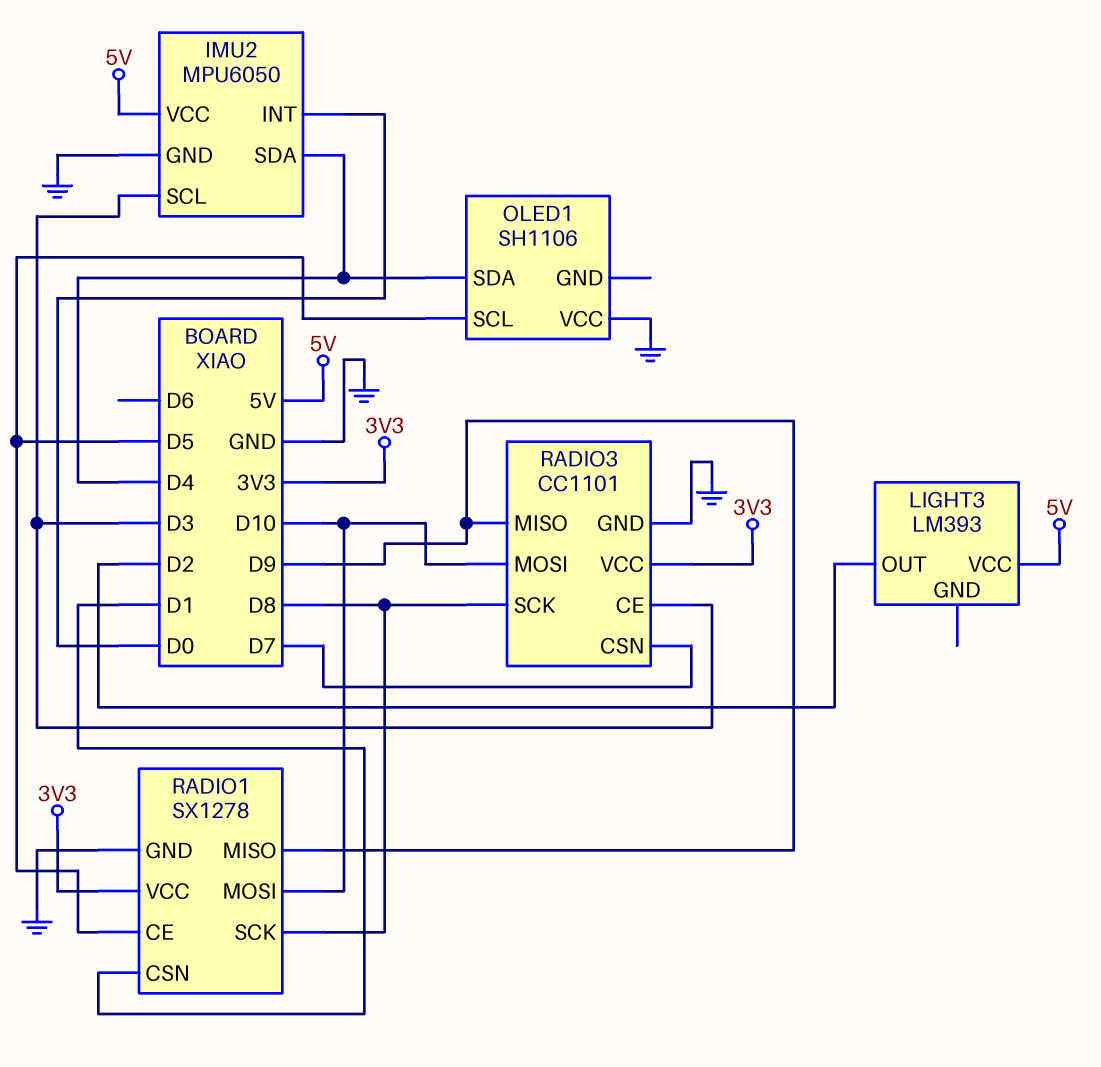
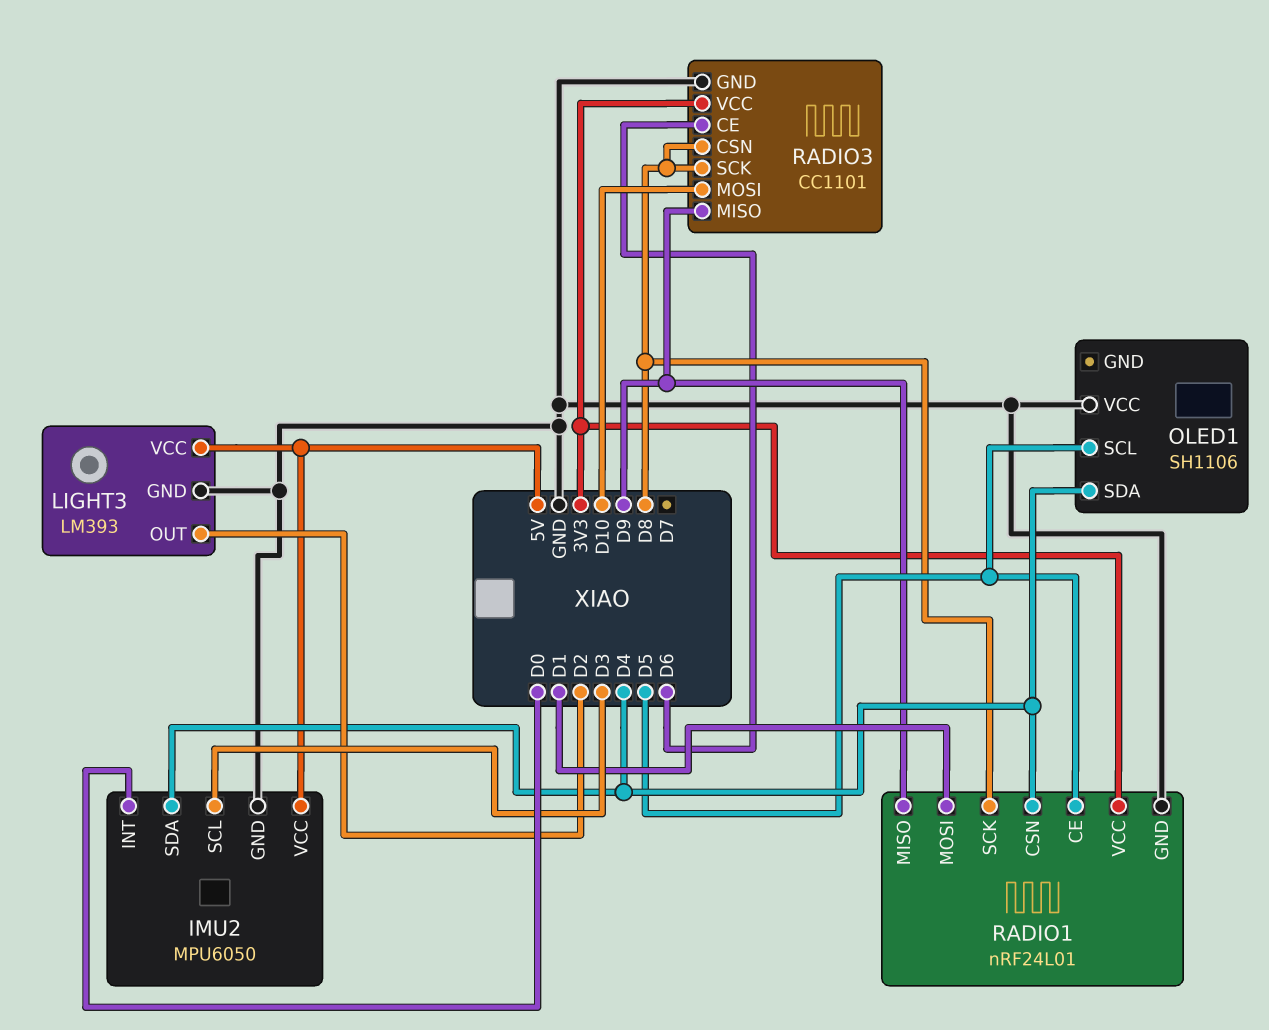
LIGHT3 pin GND: none -> GND
RADIO1: SX1278 -> nRF24L01
RADIO1 pin CSN: D1 -> D4
RADIO1 pin MOSI: D10 -> D1
RADIO3 pin CE: D3 -> D6
RADIO3 pin CSN: D7 -> D8

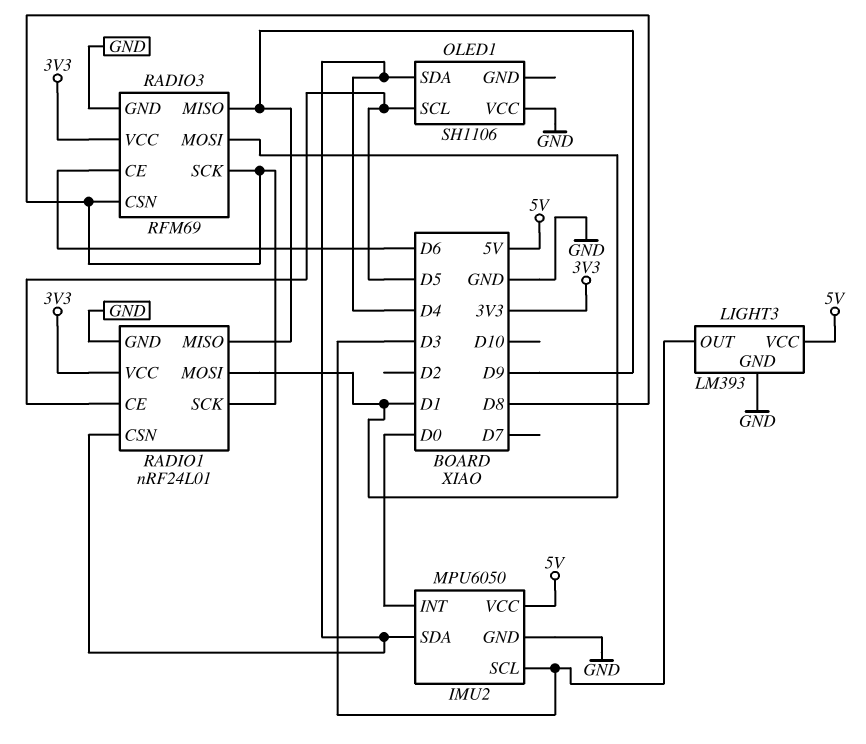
LIGHT3 pin OUT: D2 -> D3
RADIO3: CC1101 -> RFM69
RADIO3 pin MOSI: D10 -> D1

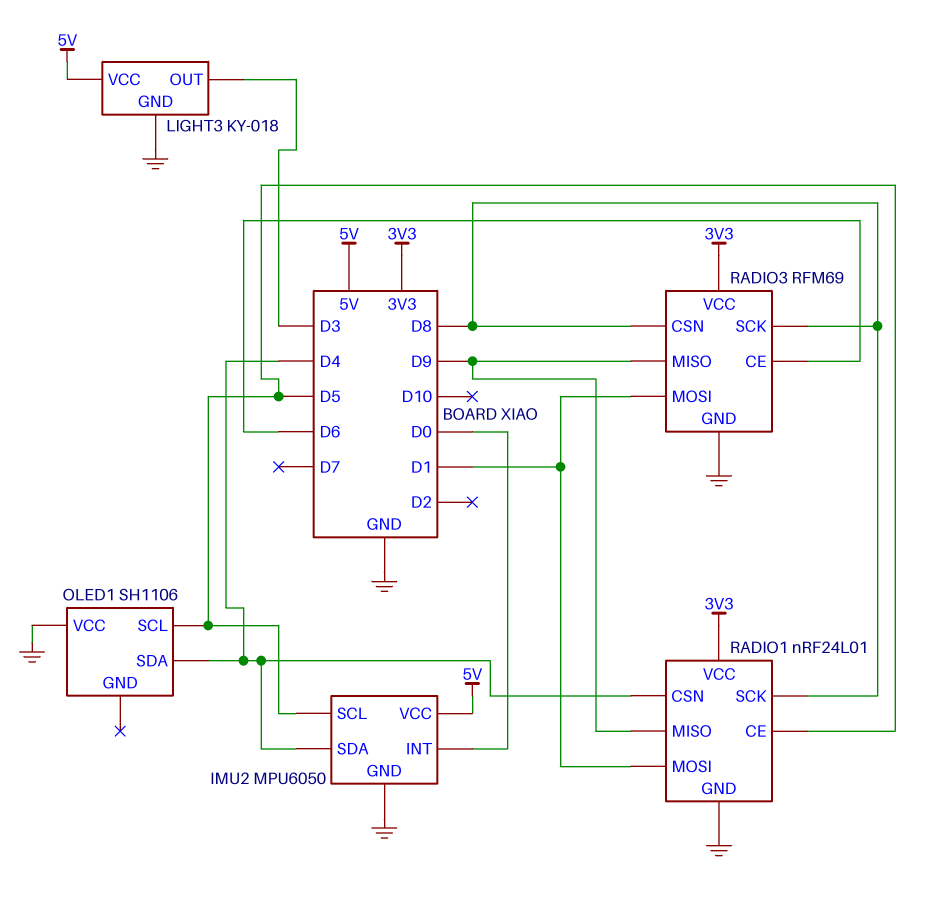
IMU2 pin SCL: D3 -> D5
LIGHT3: LM393 -> KY-018

